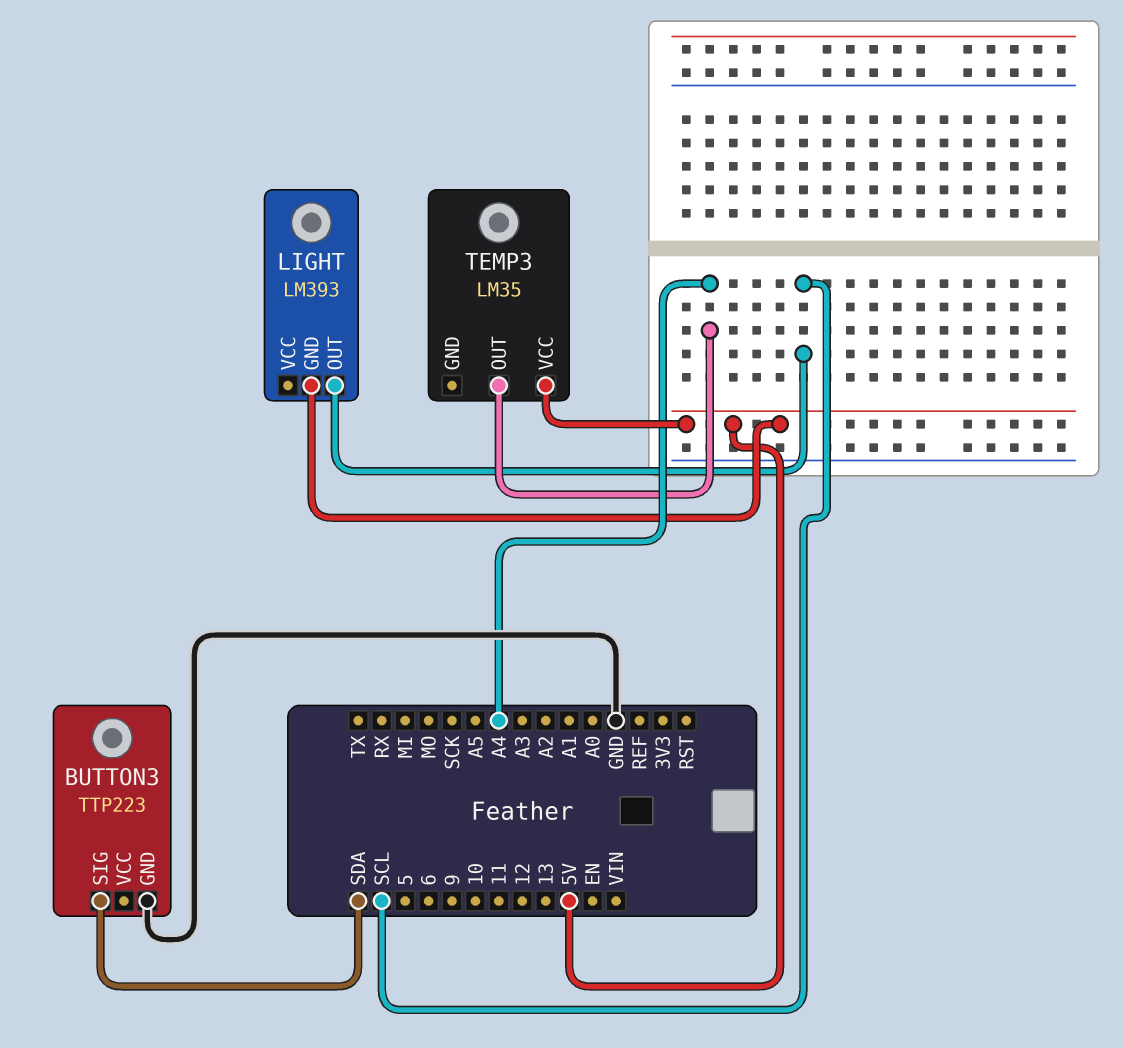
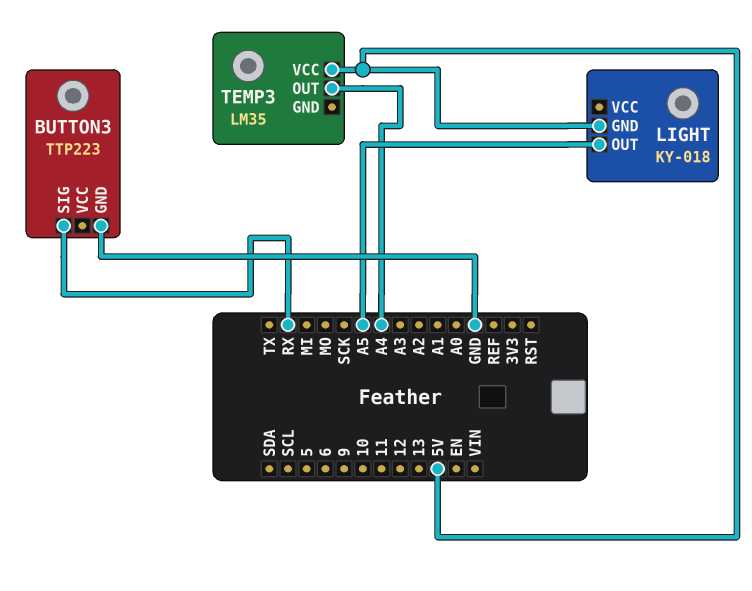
BUTTON3 pin SIG: SDA -> RX
LIGHT: LM393 -> KY-018
LIGHT pin OUT: SCL -> A5

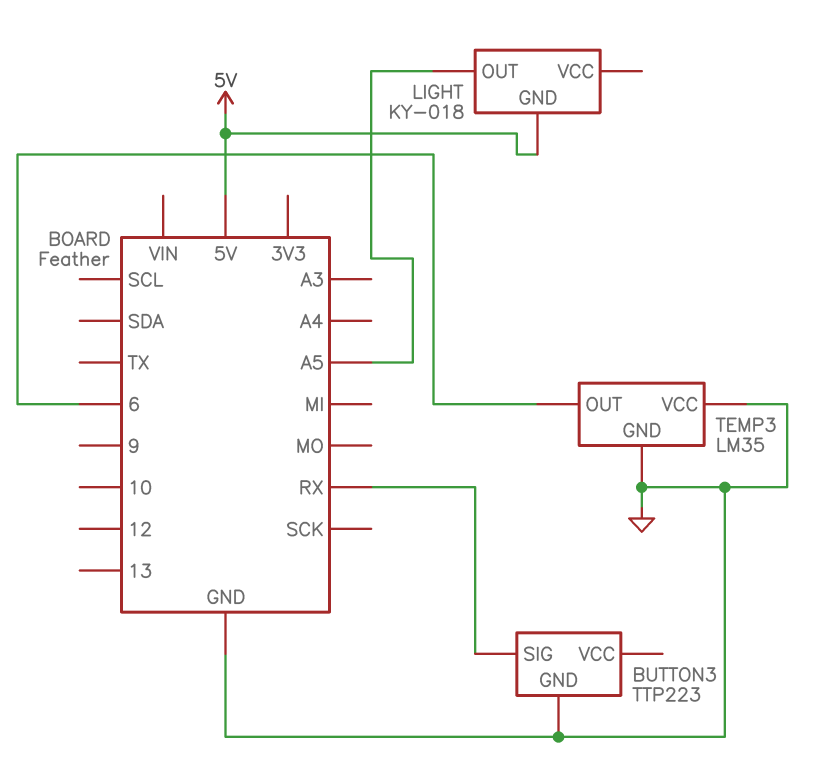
TEMP3 pin GND: none -> GND
TEMP3 pin OUT: A4 -> 6
TEMP3 pin VCC: 5V -> GND

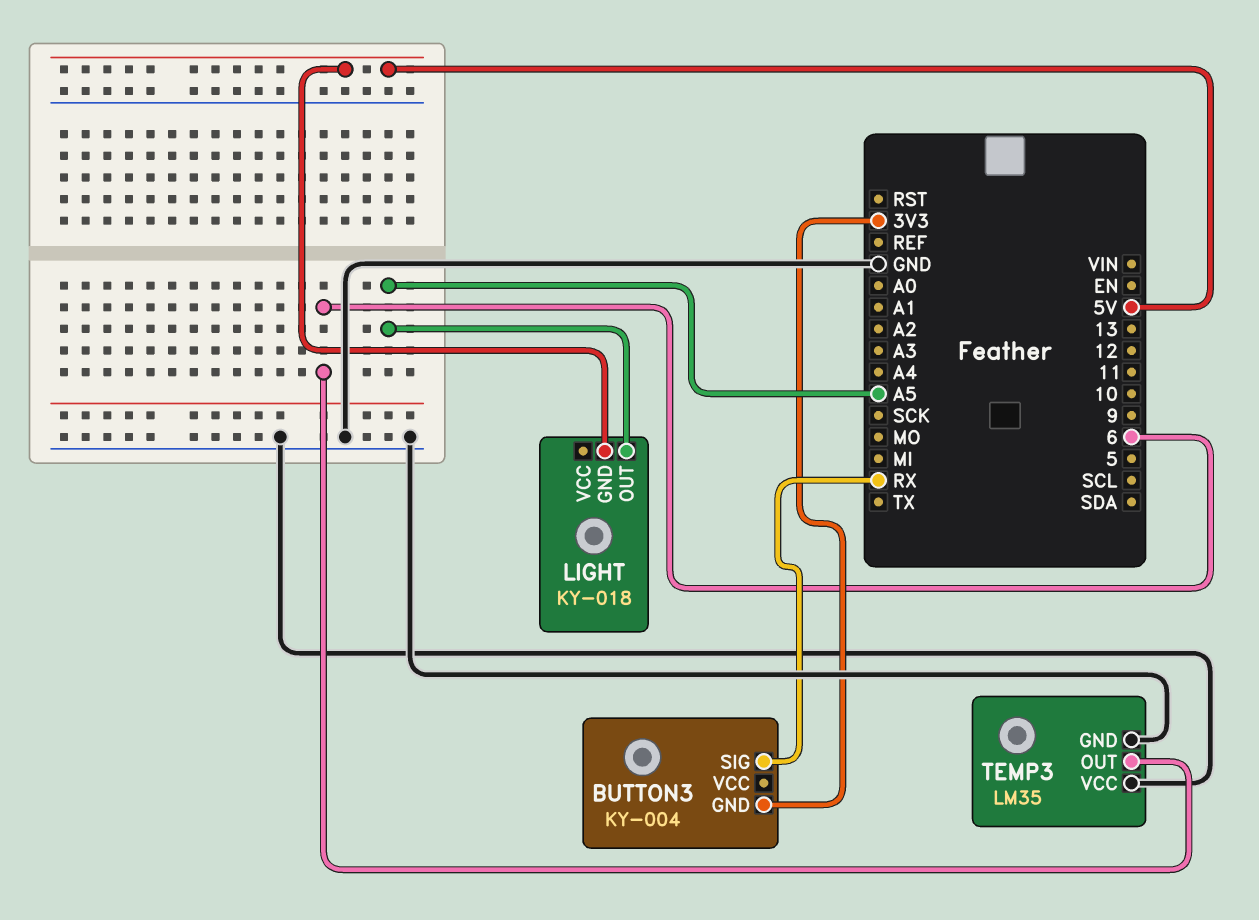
BUTTON3: TTP223 -> KY-004
BUTTON3 pin GND: GND -> 3V3

